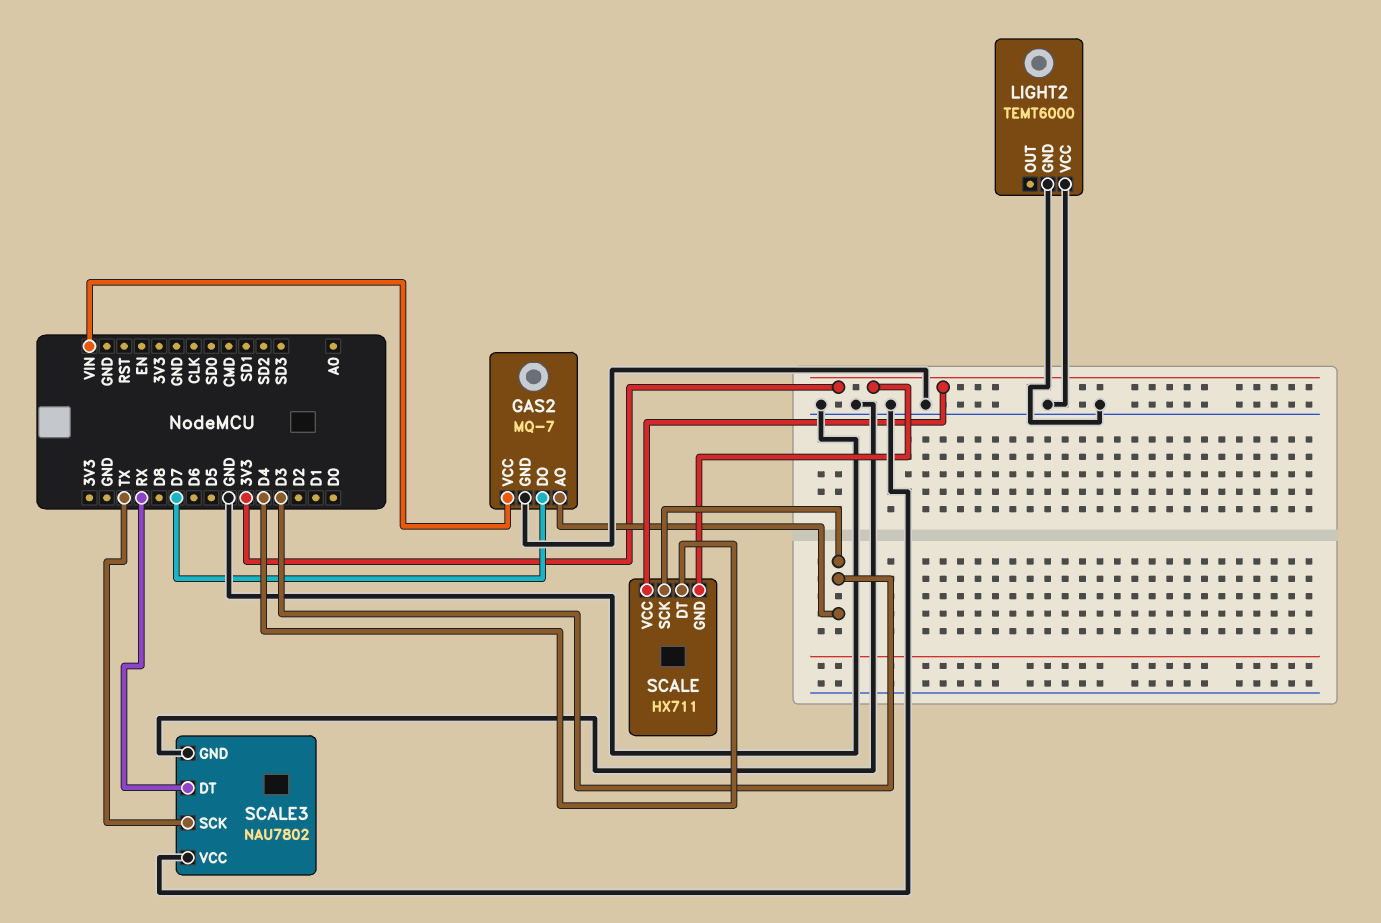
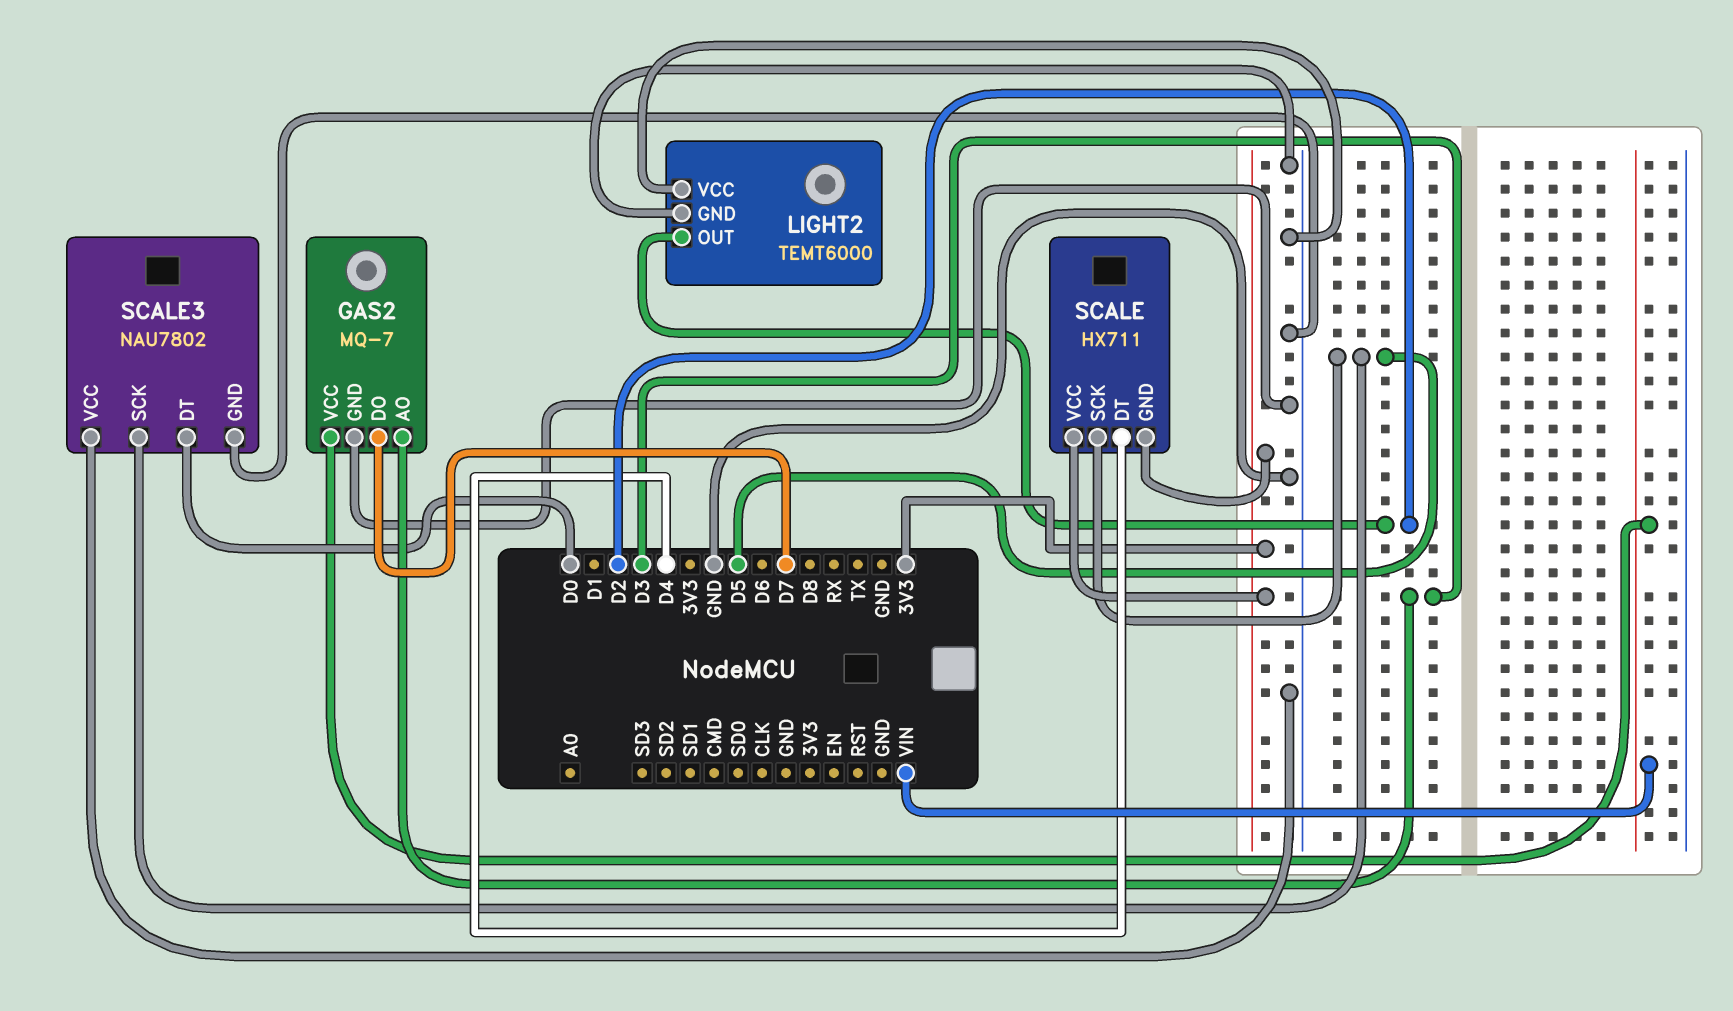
LIGHT2 pin OUT: none -> D2
SCALE pin SCK: D3 -> D5
SCALE3 pin DT: RX -> D0
SCALE3 pin SCK: TX -> D5

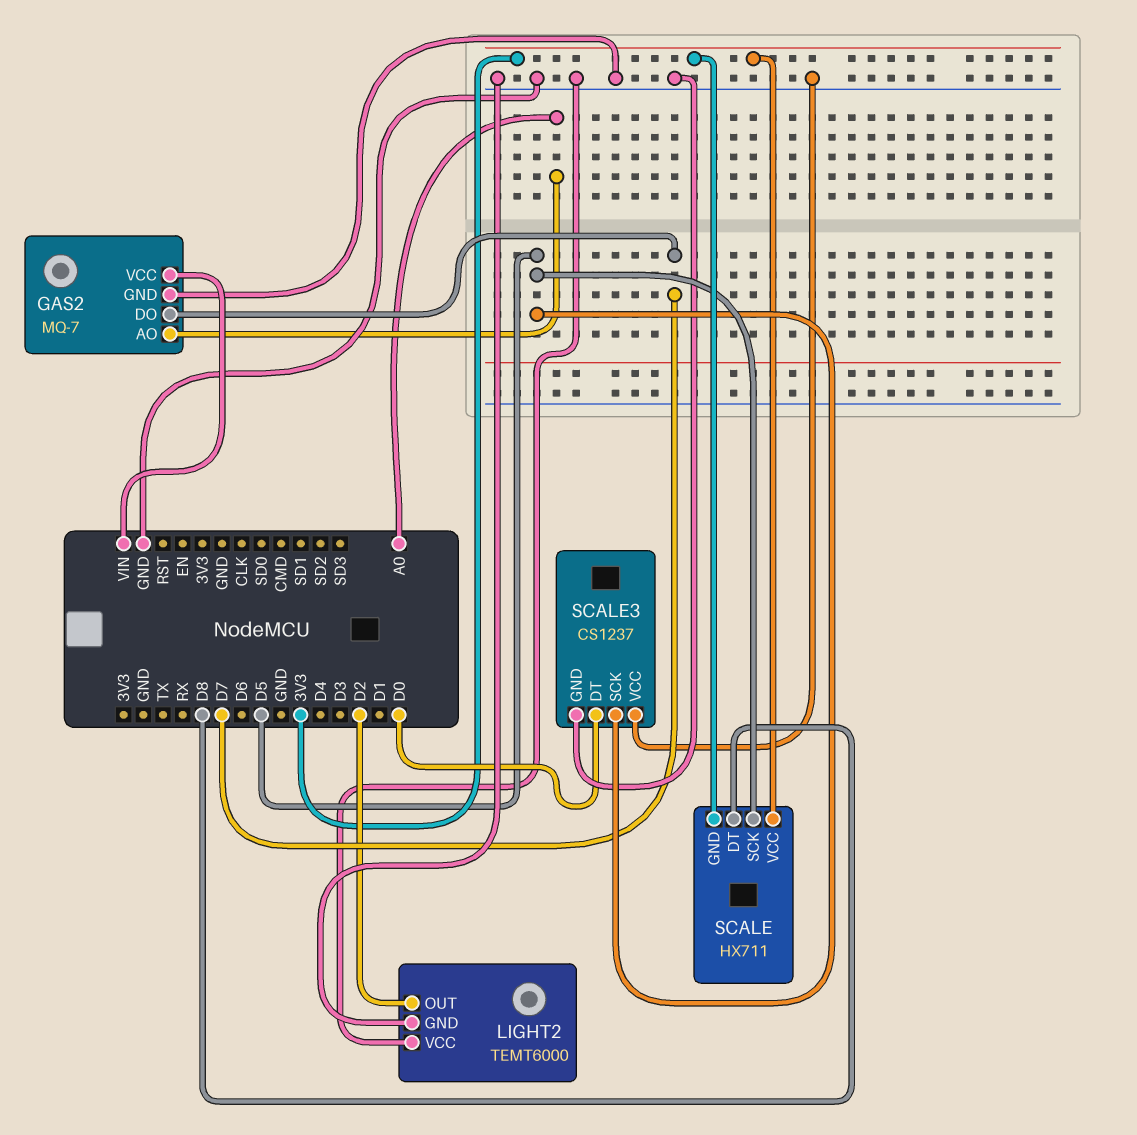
GAS2 pin AO: D3 -> A0
SCALE pin DT: D4 -> D8
SCALE3: NAU7802 -> CS1237

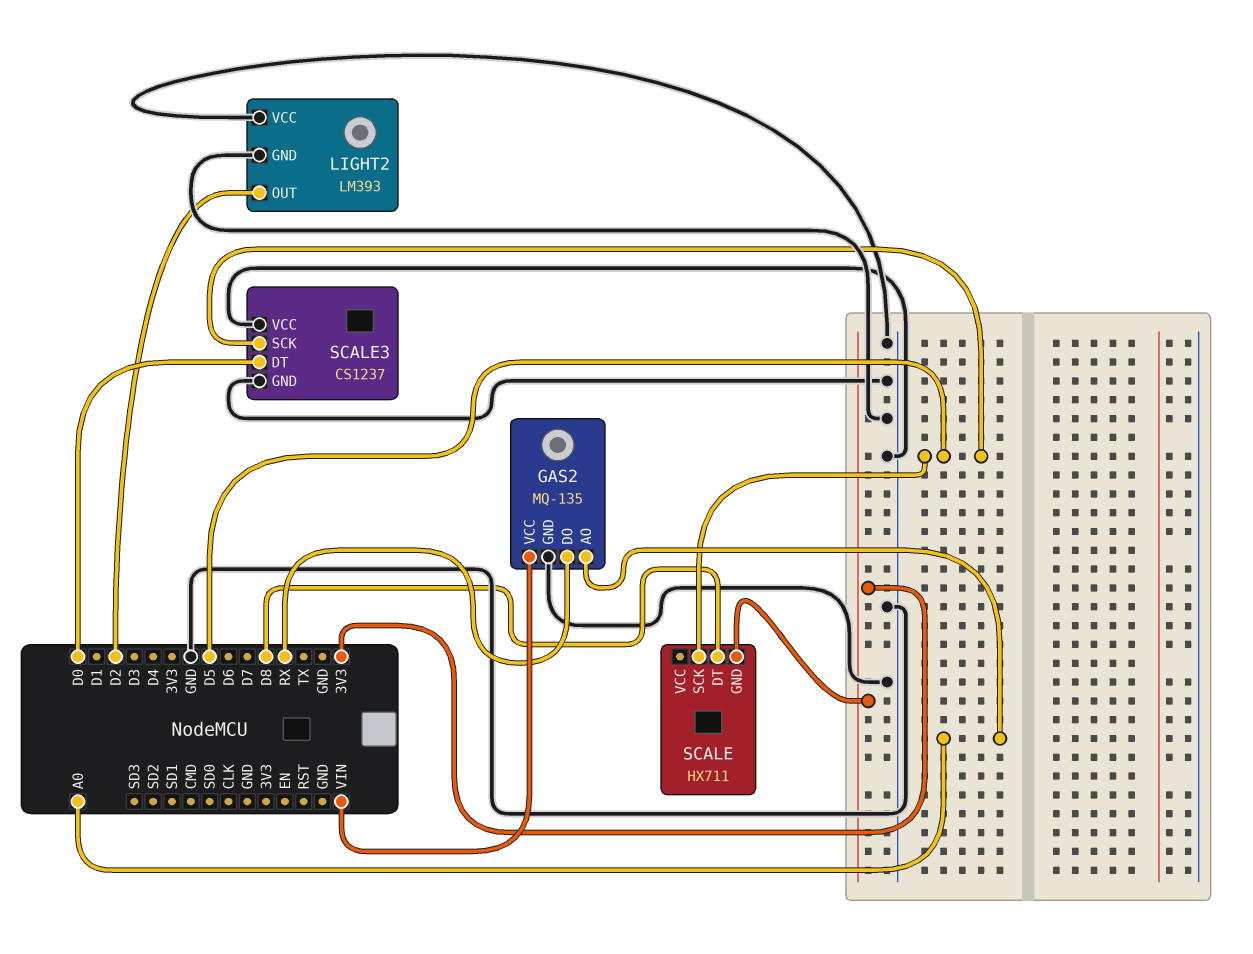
GAS2: MQ-7 -> MQ-135
GAS2 pin DO: D7 -> RX
LIGHT2: TEMT6000 -> LM393
SCALE pin VCC: 3V3 -> none

